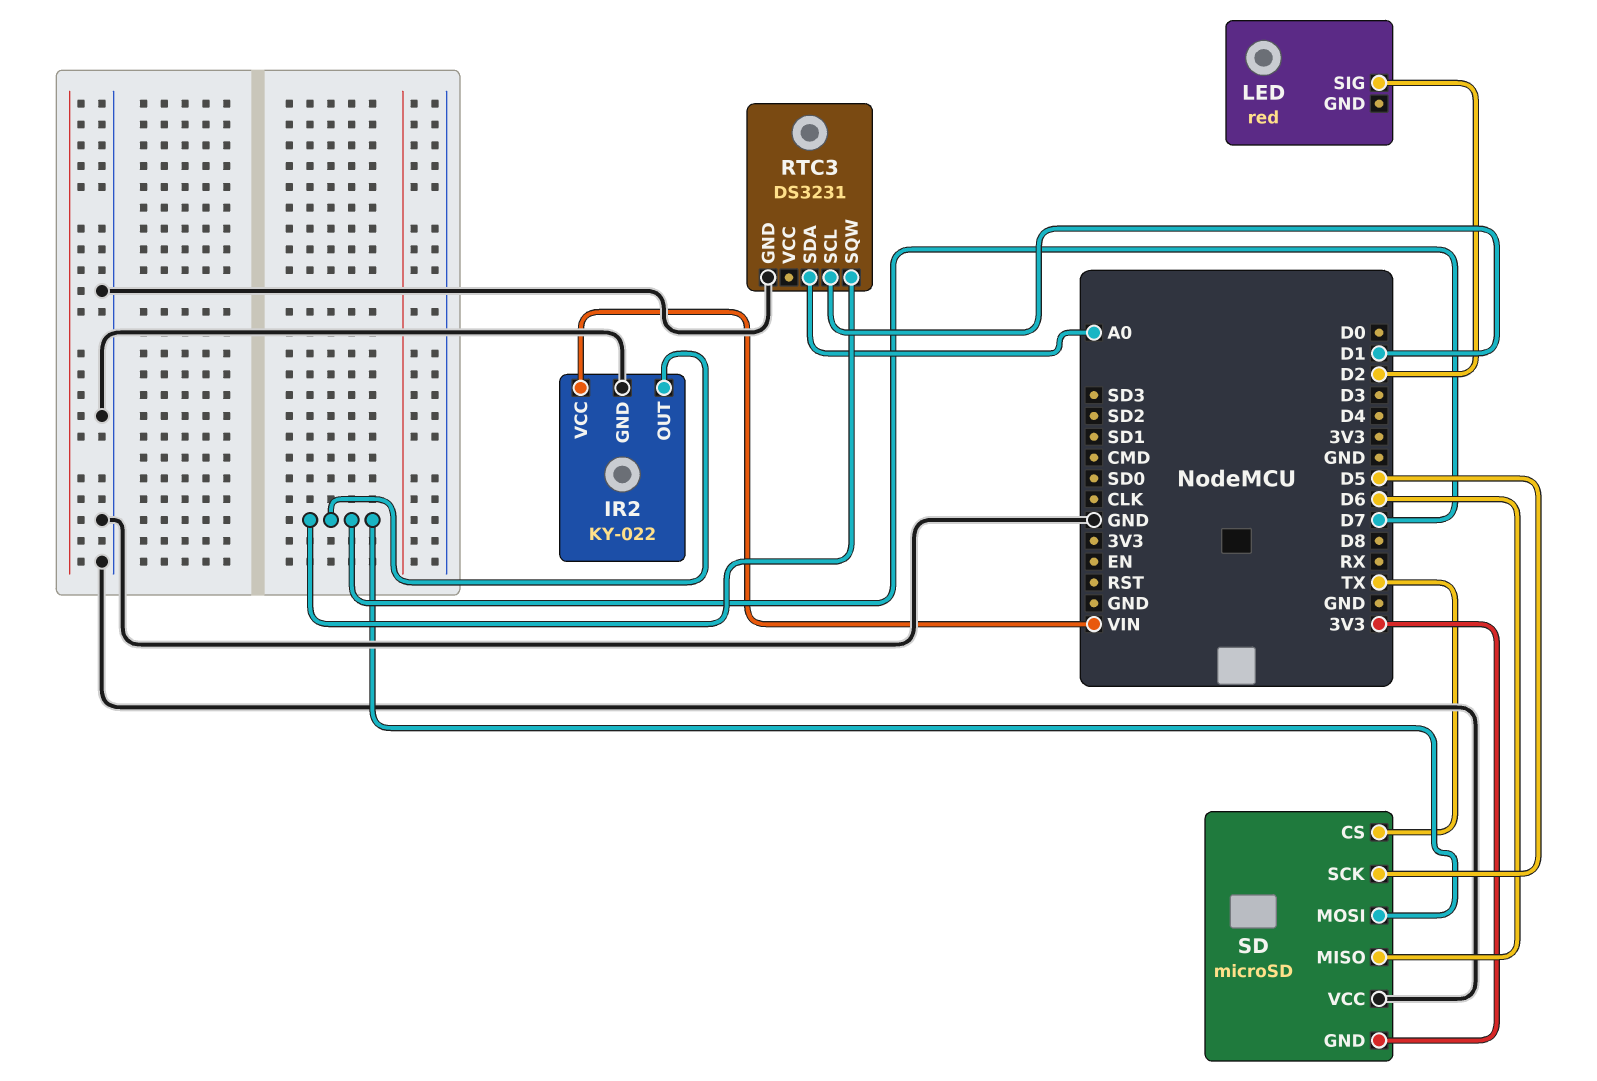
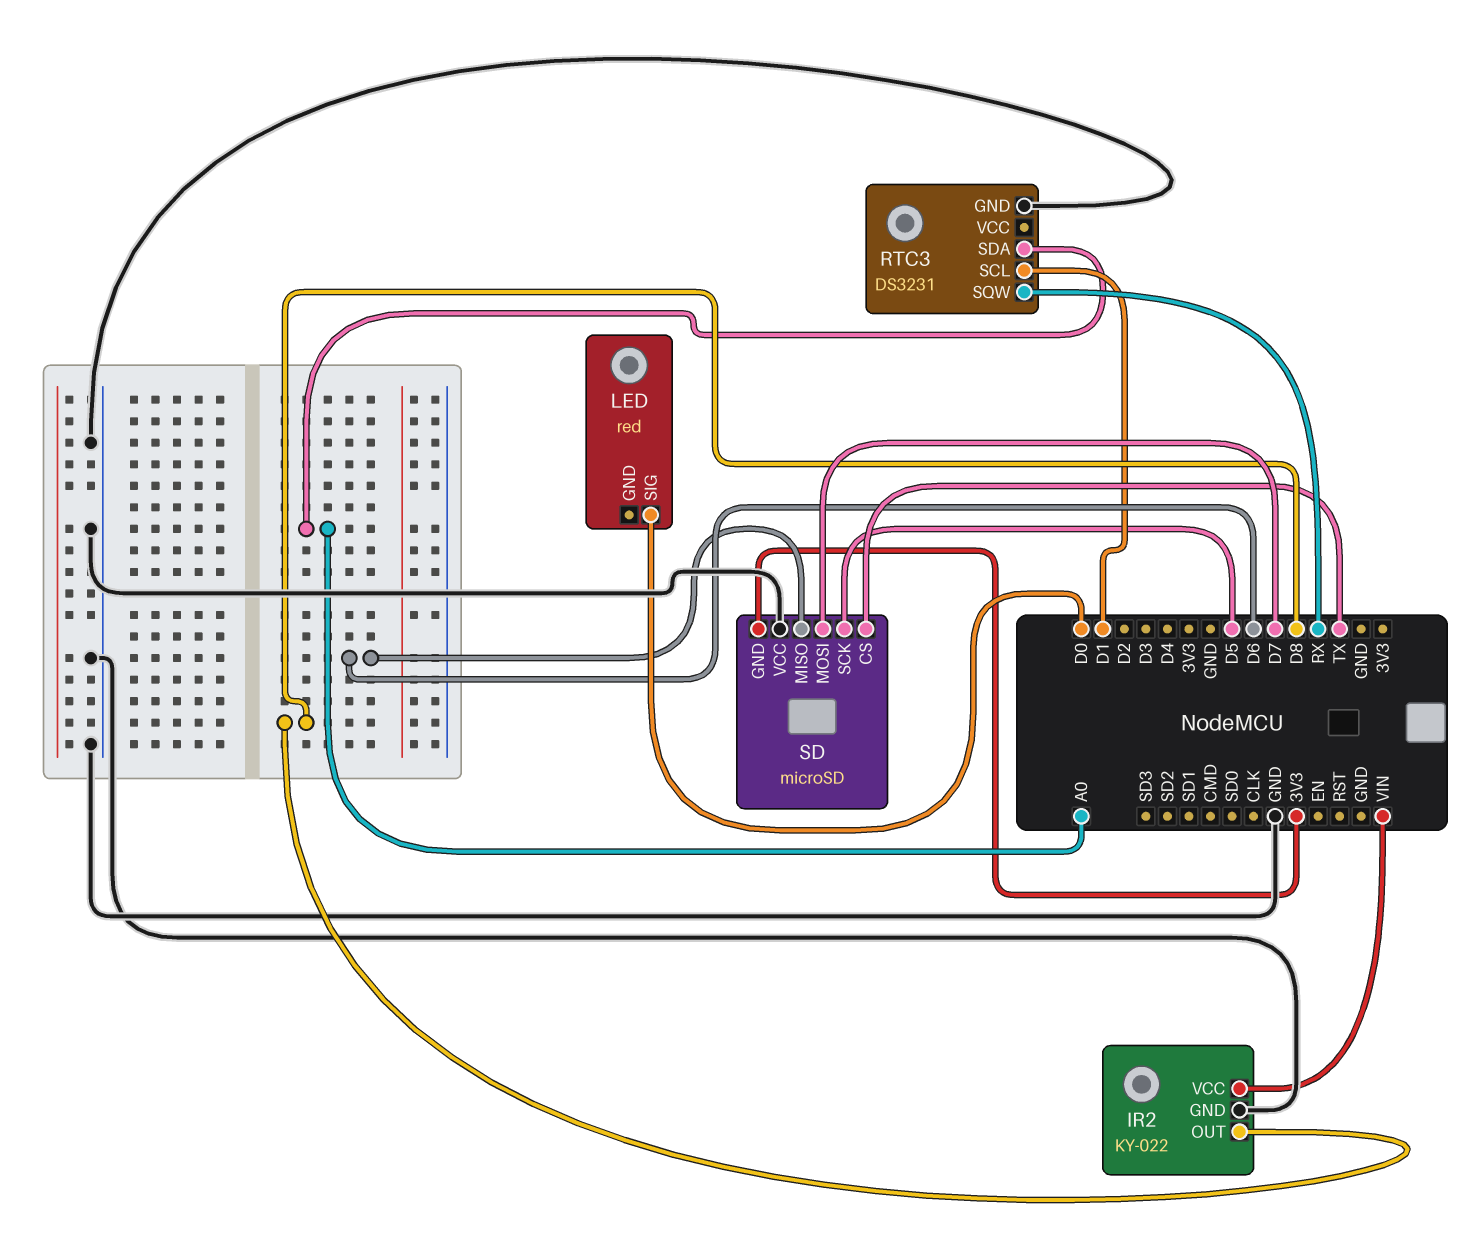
IR2 pin OUT: D7 -> D8
LED pin SIG: D2 -> D0
RTC3 pin SQW: D7 -> RX

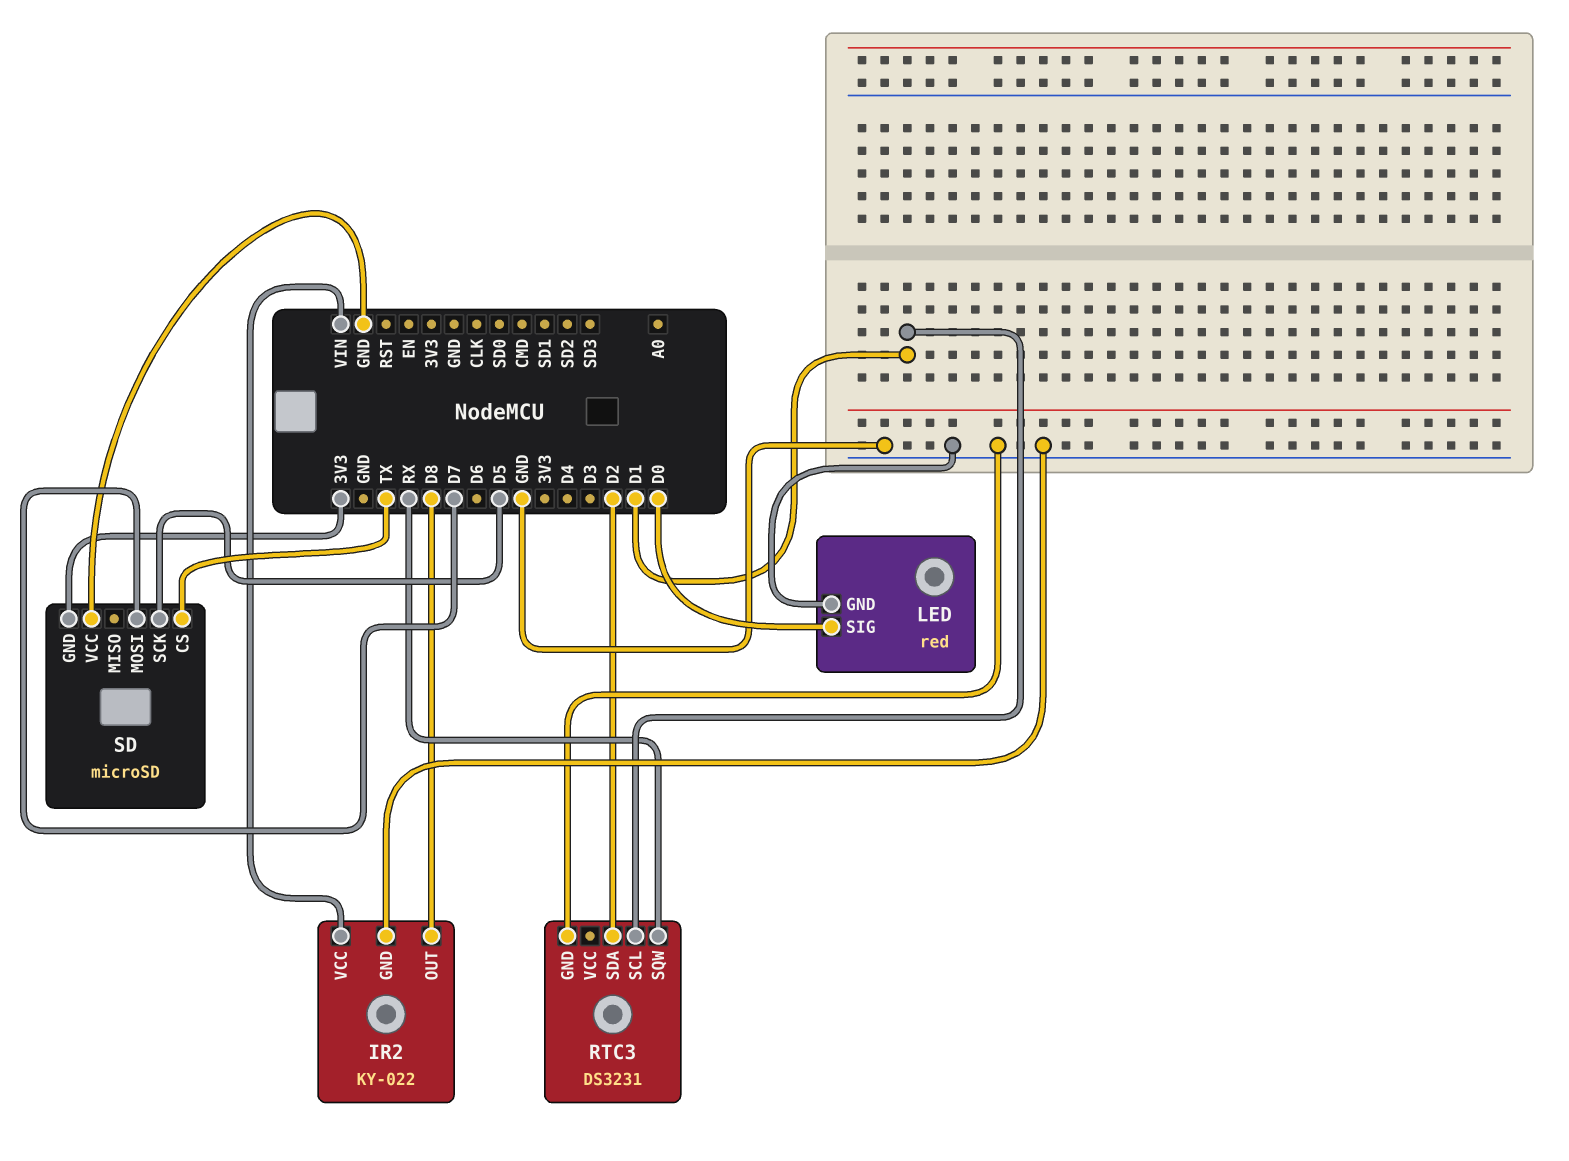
LED pin GND: none -> GND
RTC3 pin SDA: A0 -> D2
SD pin MISO: D6 -> none

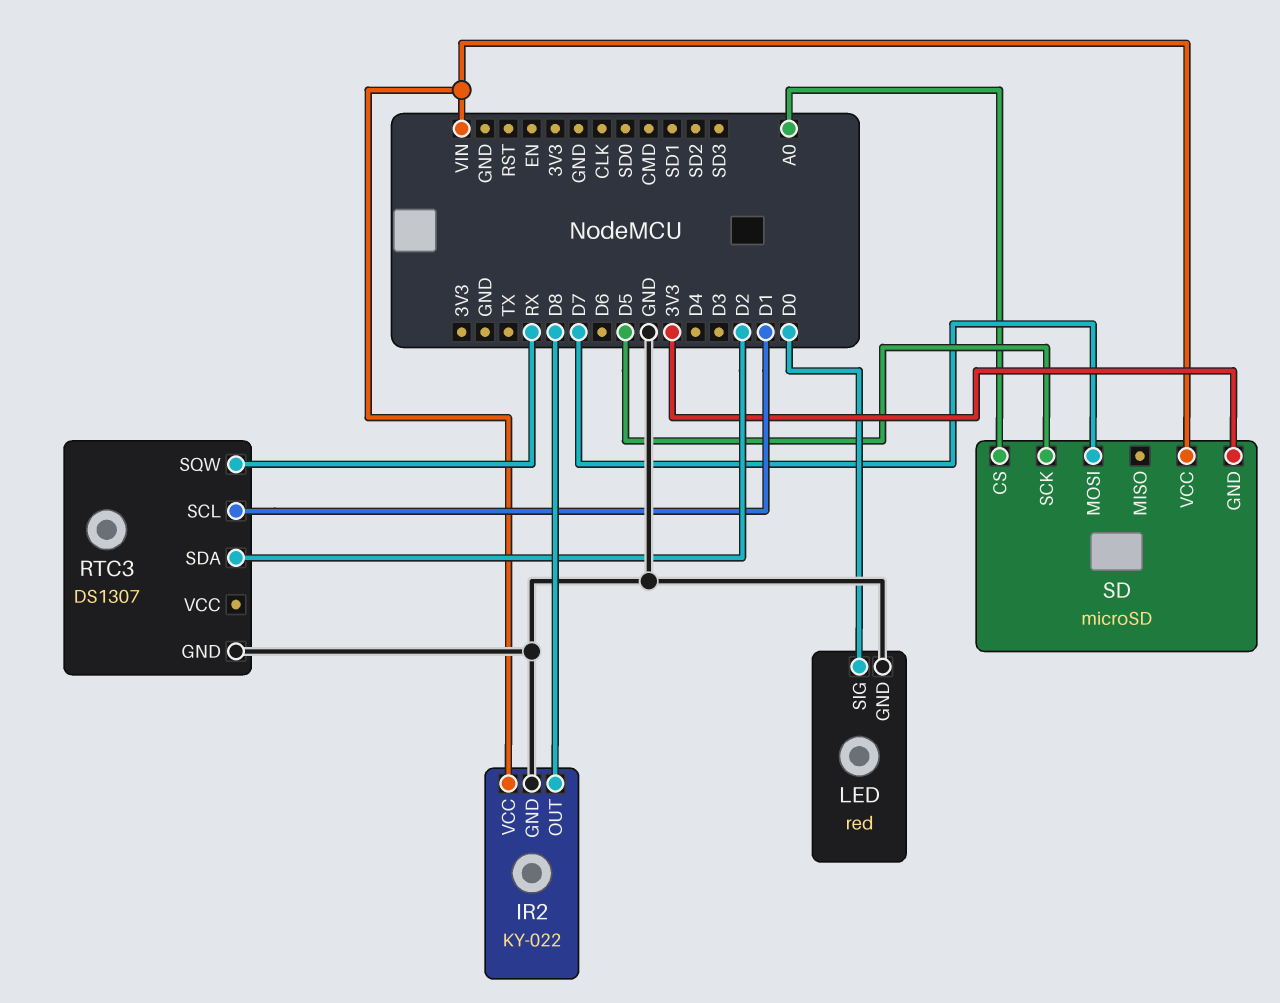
RTC3: DS3231 -> DS1307
SD pin CS: TX -> A0
SD pin VCC: GND -> VIN

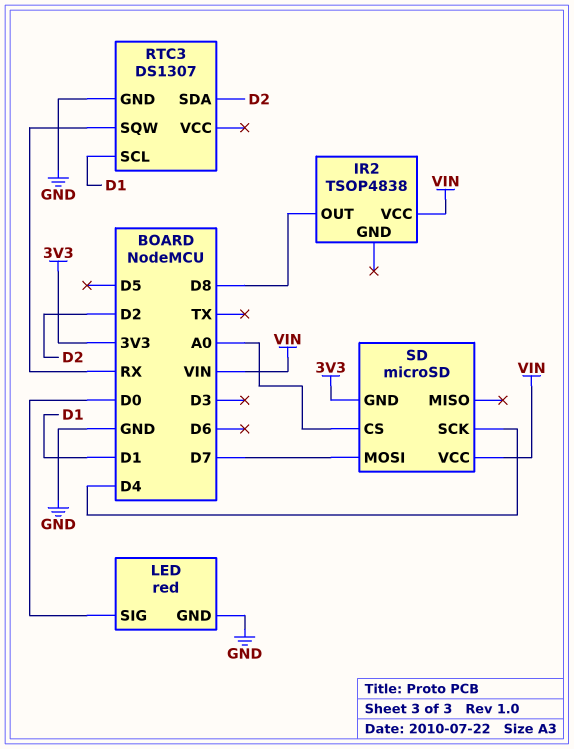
IR2: KY-022 -> TSOP4838
IR2 pin GND: GND -> none
SD pin SCK: D5 -> D4

